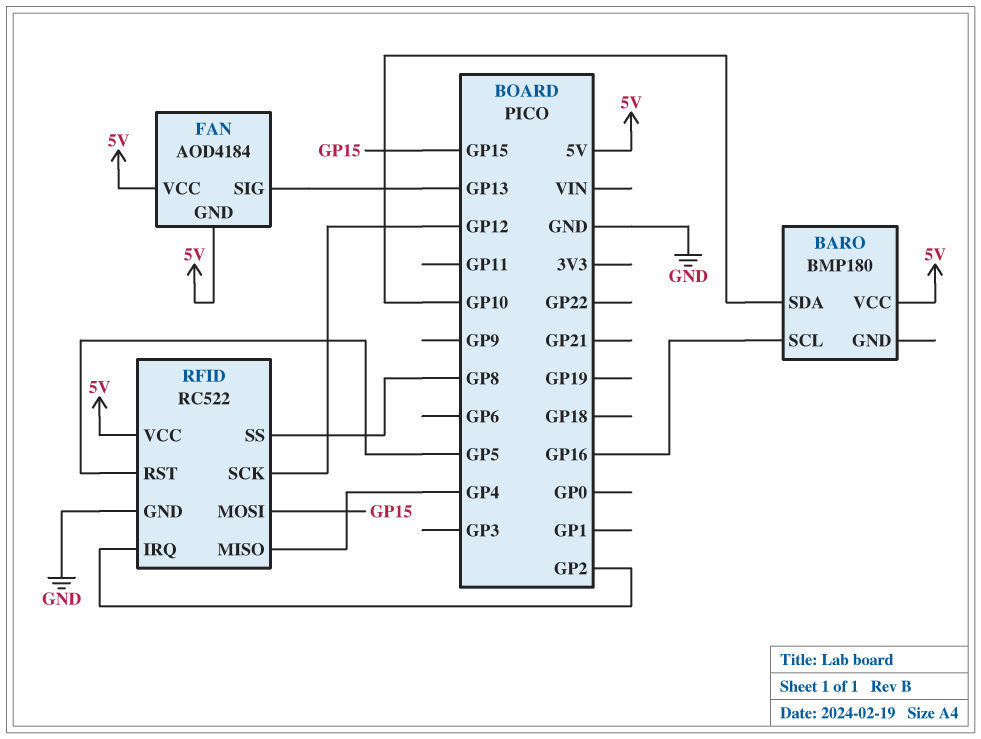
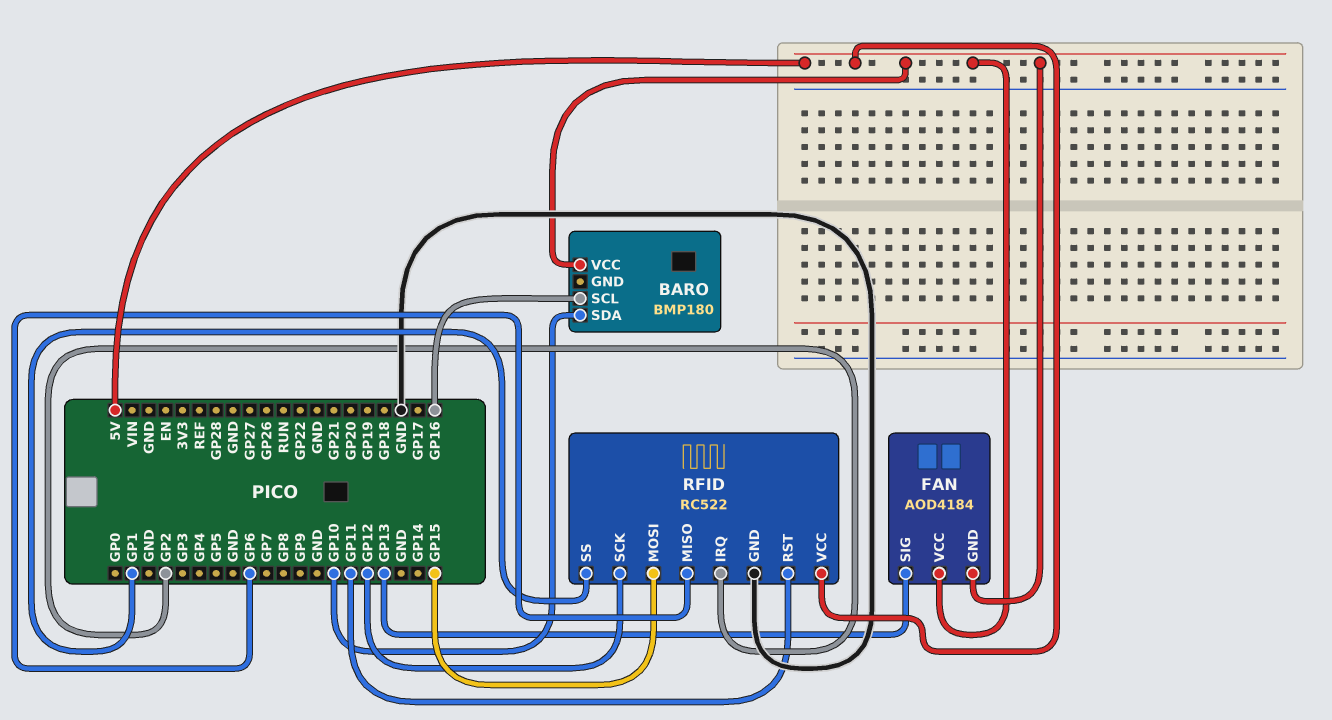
RFID pin MISO: GP4 -> GP6
RFID pin RST: GP5 -> GP11
RFID pin SS: GP8 -> GP1

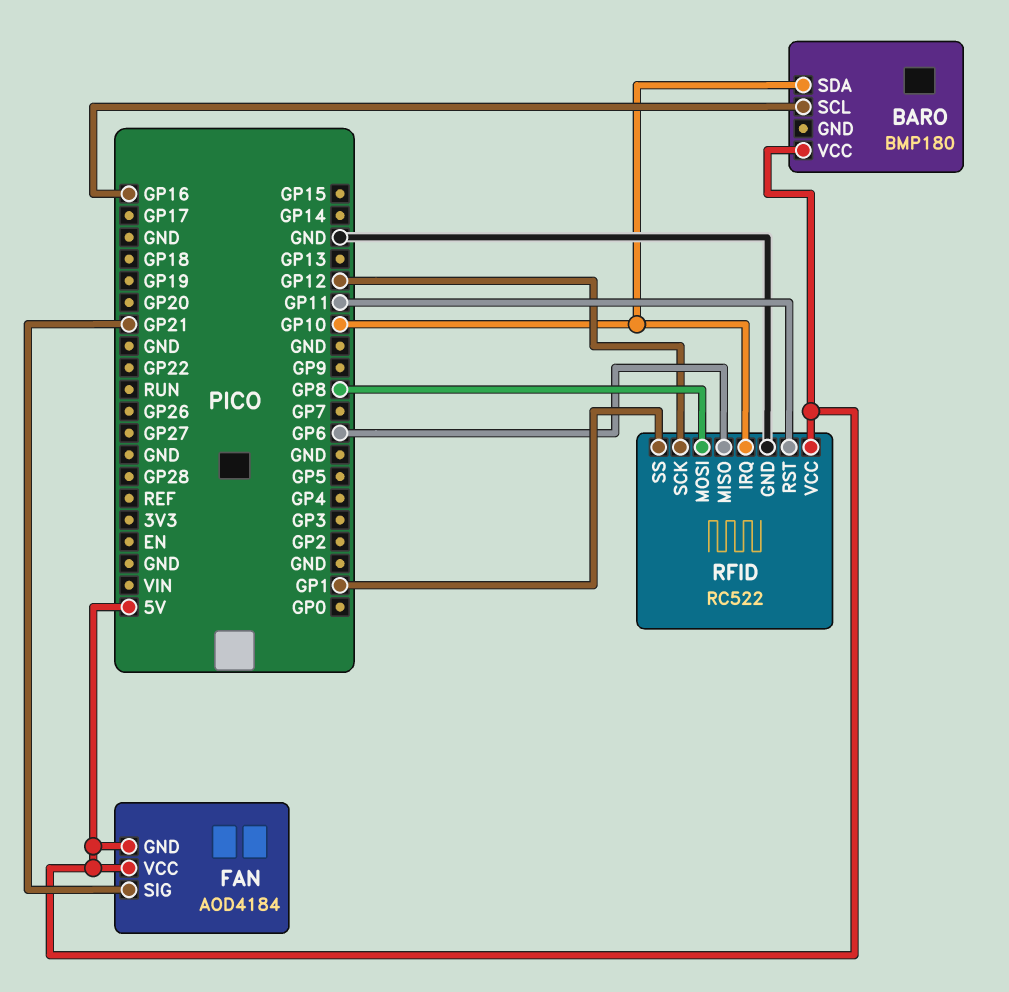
FAN pin SIG: GP13 -> GP21
RFID pin IRQ: GP2 -> GP10
RFID pin MOSI: GP15 -> GP8

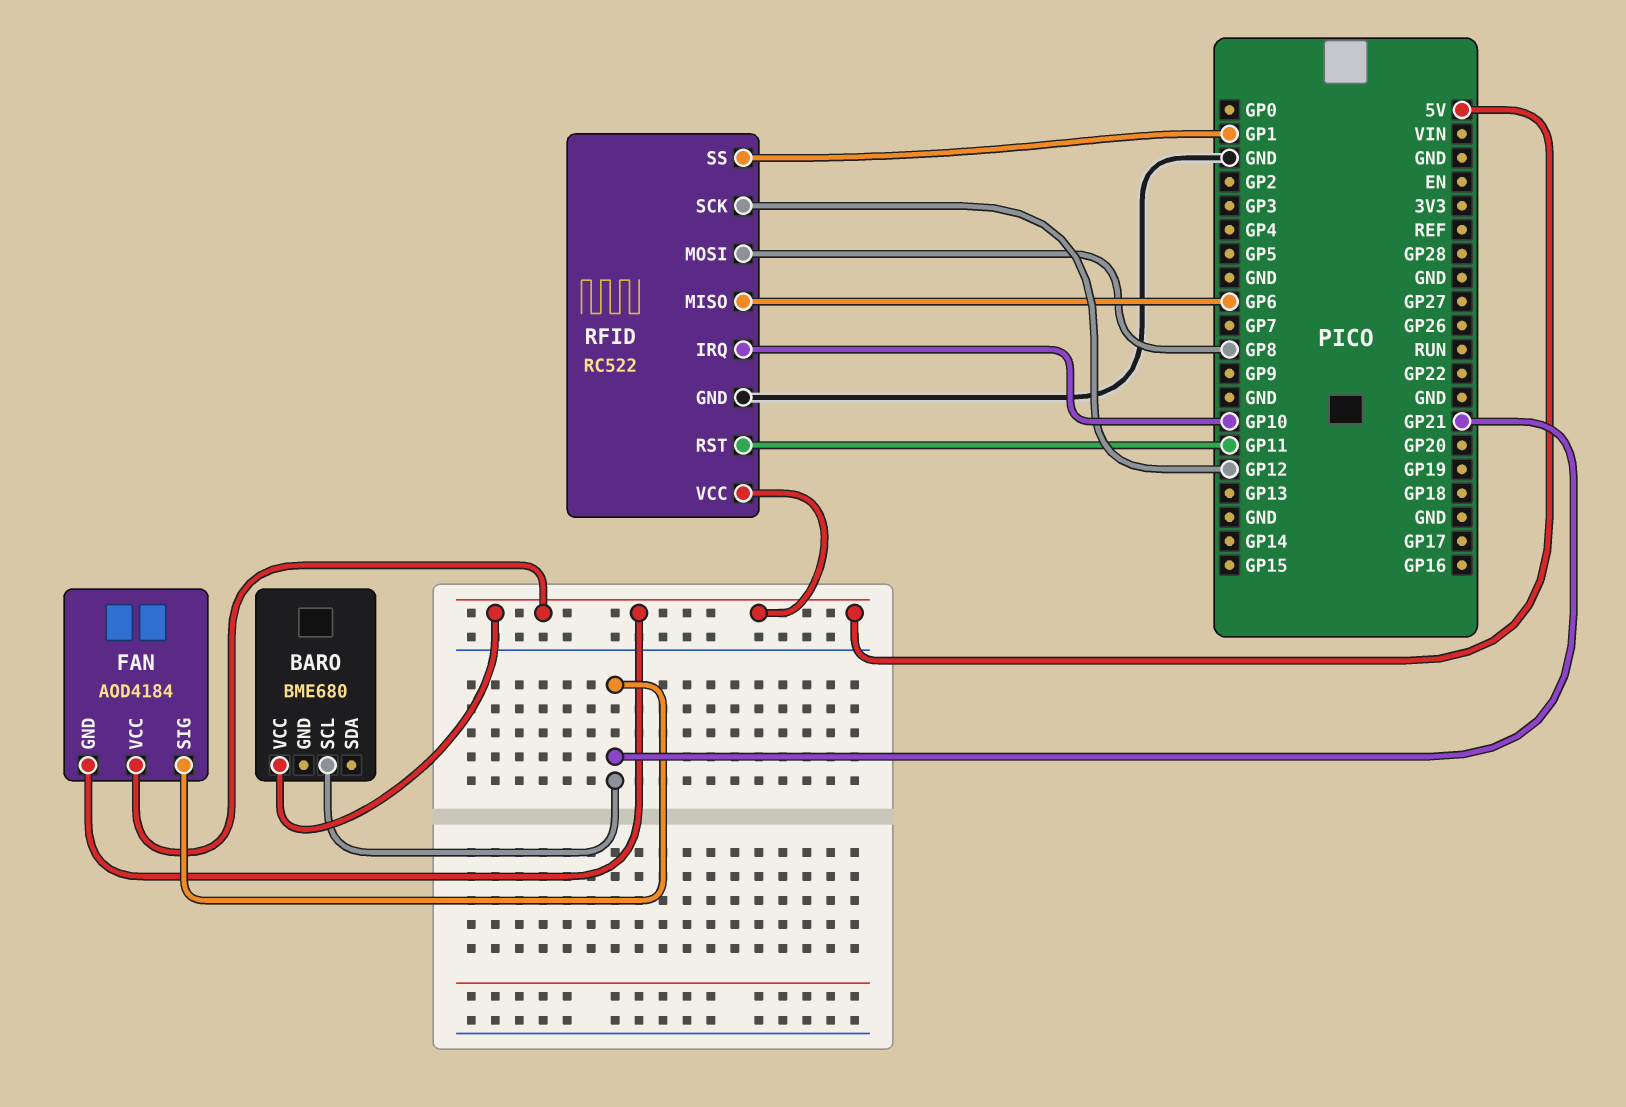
BARO: BMP180 -> BME680
BARO pin SCL: GP16 -> GP21
BARO pin SDA: GP10 -> none

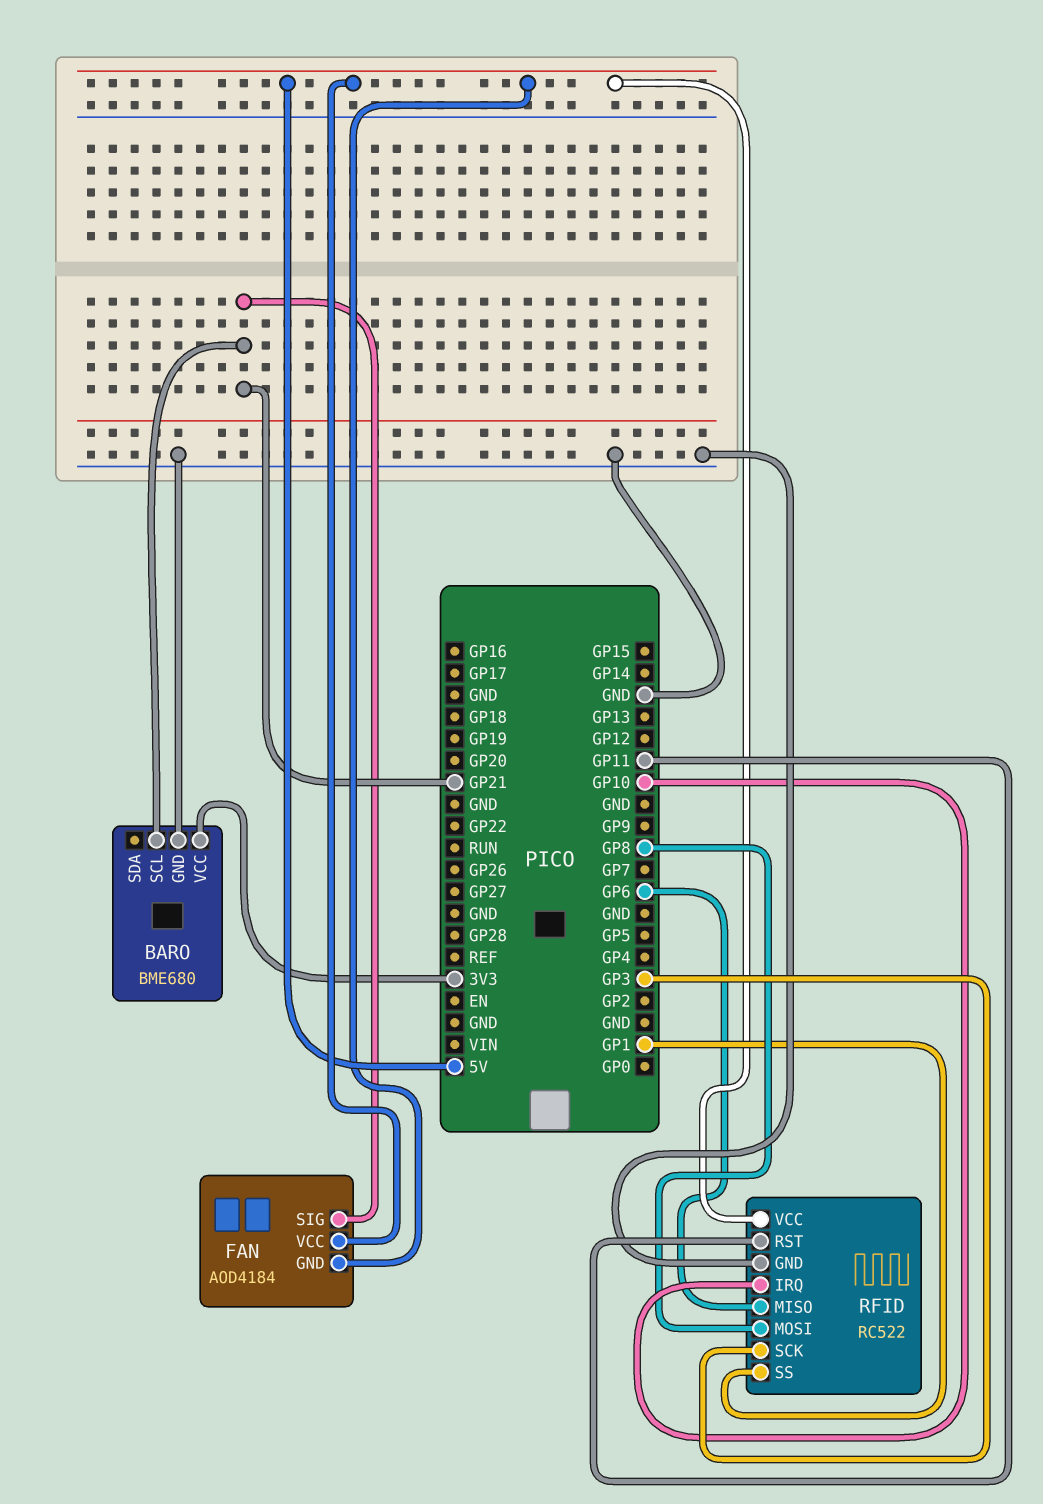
BARO pin GND: none -> GND
BARO pin VCC: 5V -> 3V3
RFID pin SCK: GP12 -> GP3

